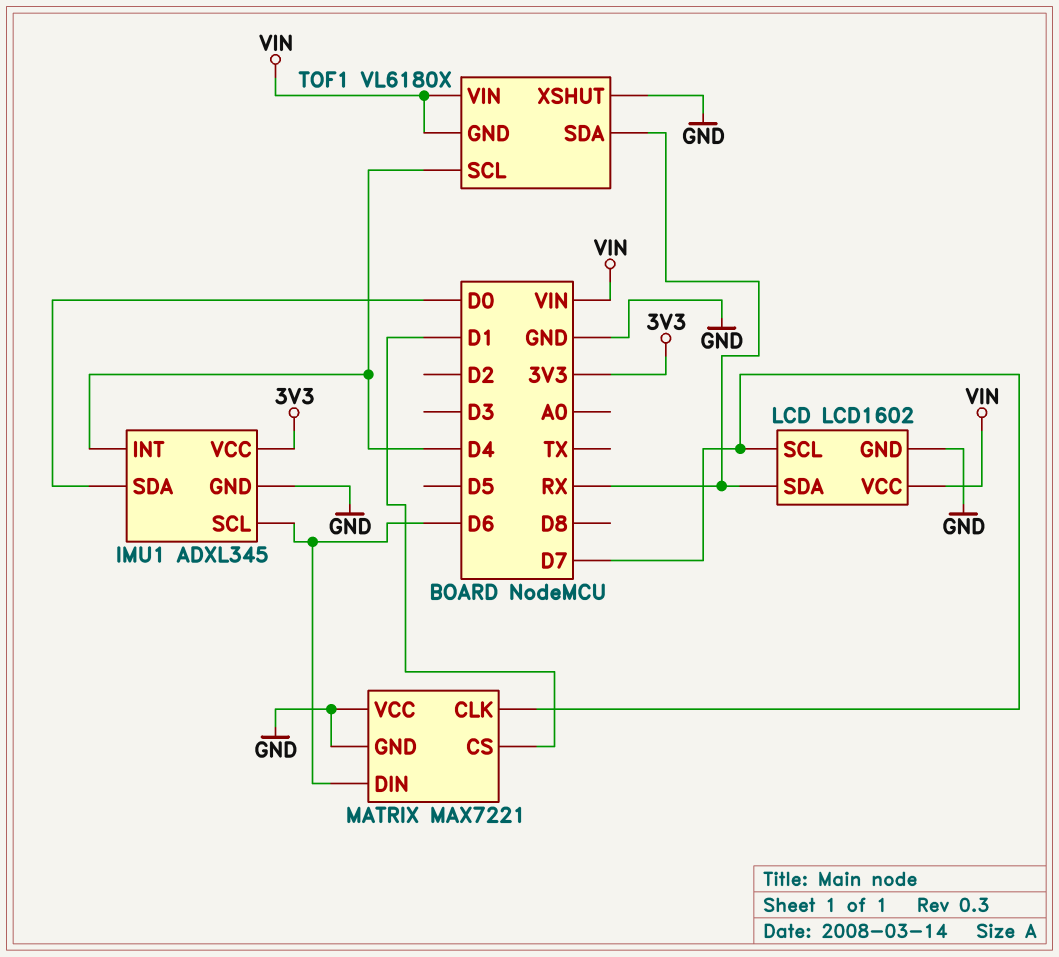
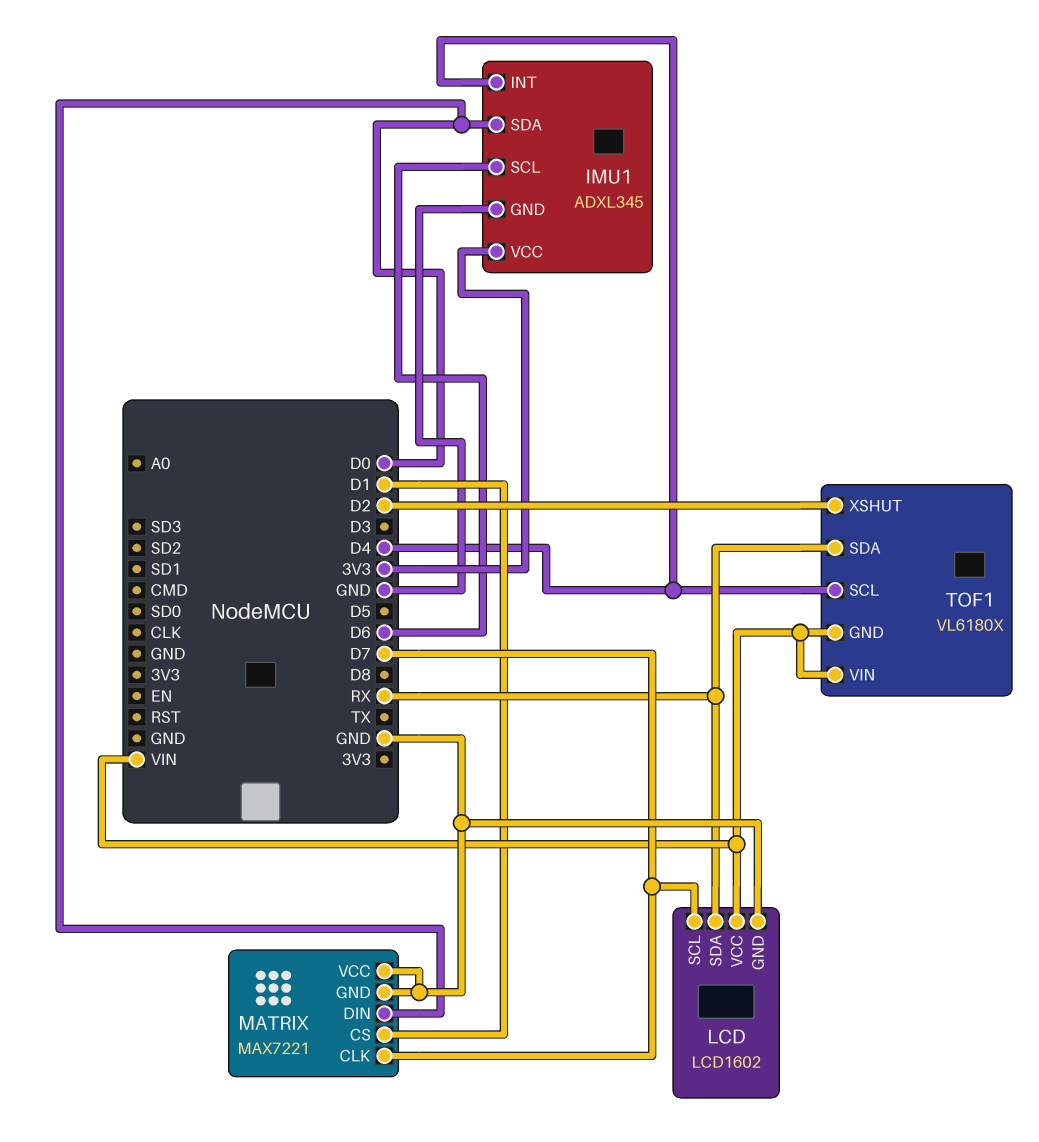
MATRIX pin DIN: D6 -> D0
TOF1 pin XSHUT: GND -> D2

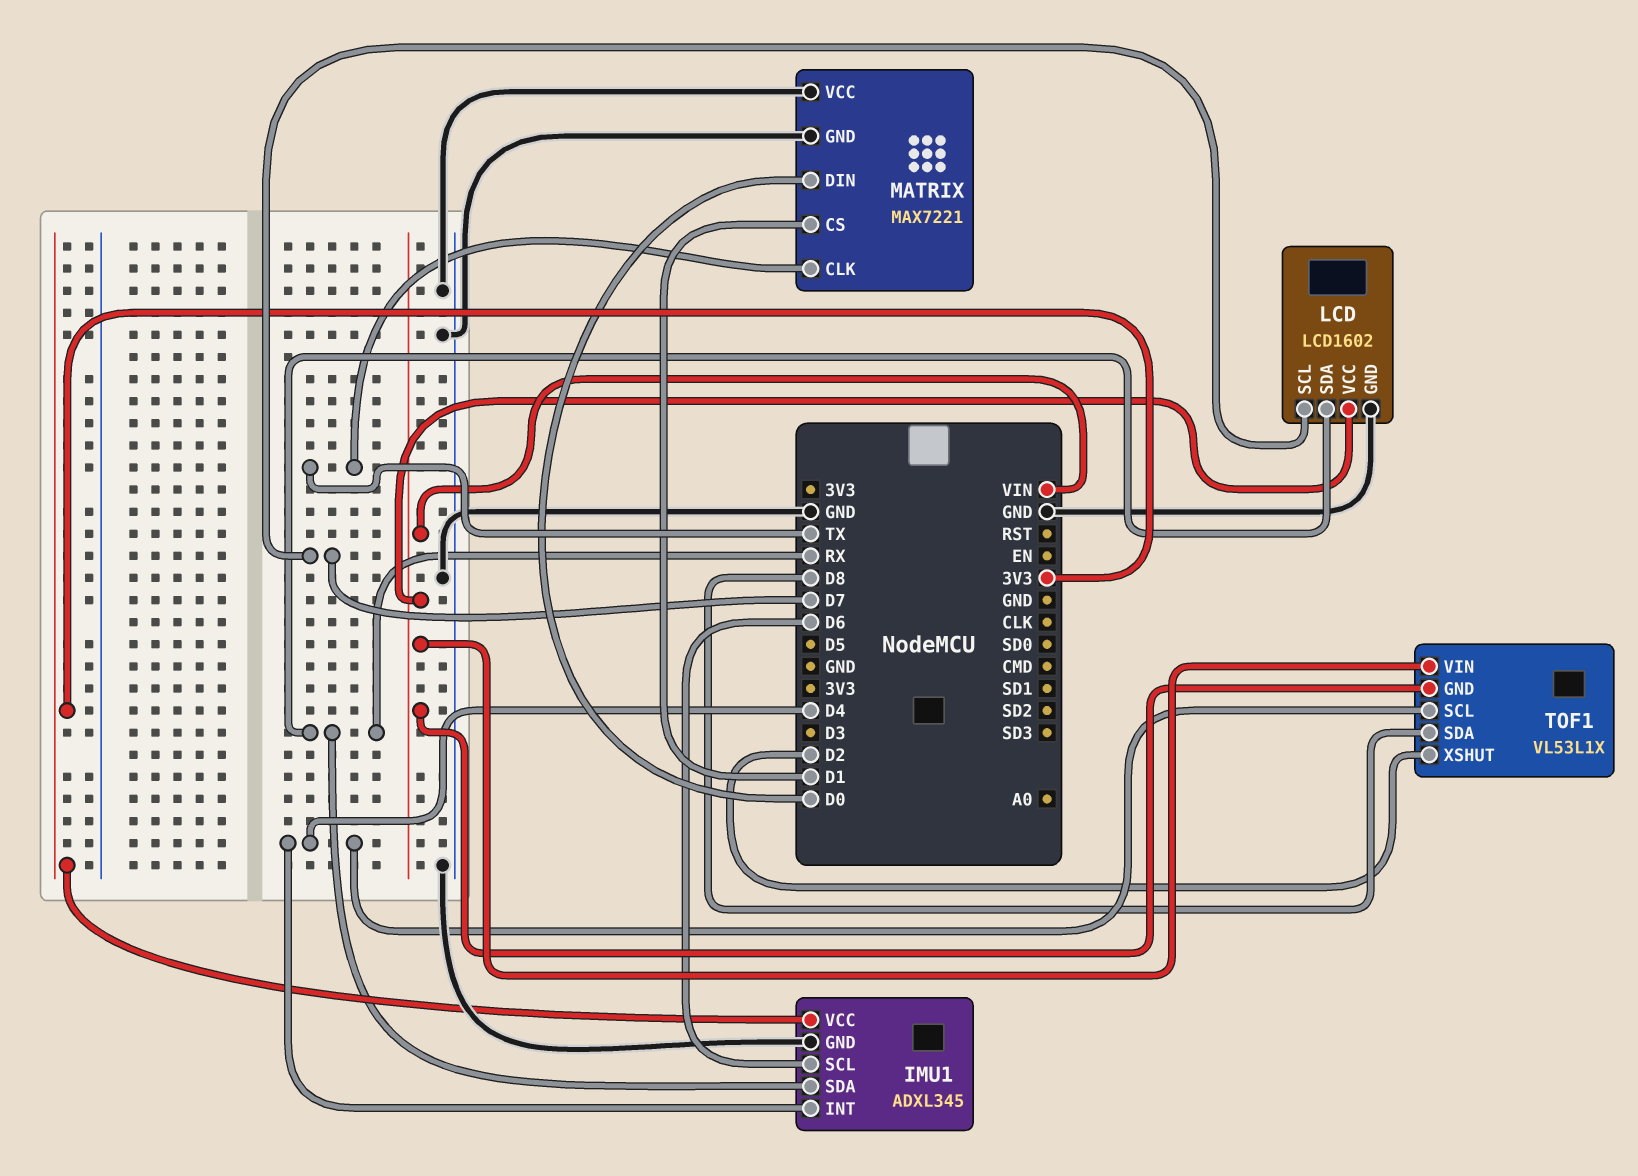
IMU1 pin SDA: D0 -> RX
MATRIX pin CLK: D7 -> TX
TOF1: VL6180X -> VL53L1X
TOF1 pin SDA: RX -> D8

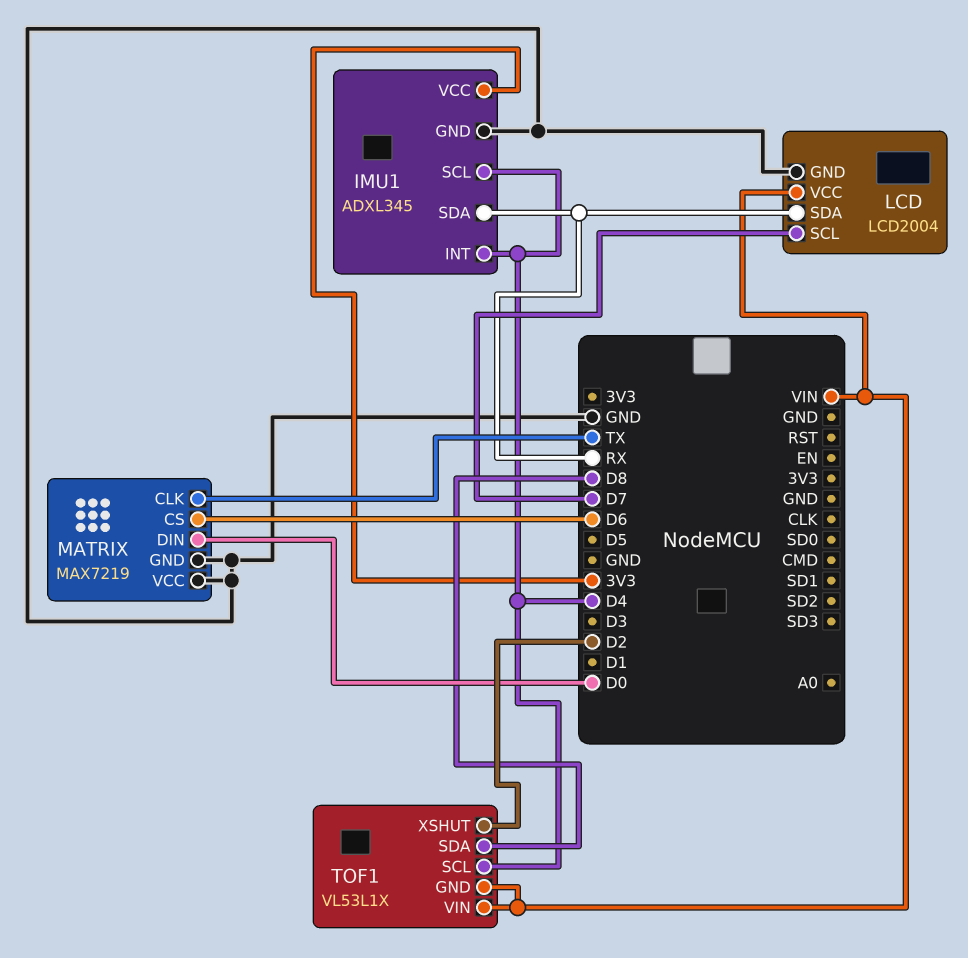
IMU1 pin SCL: D6 -> D4
LCD: LCD1602 -> LCD2004
MATRIX: MAX7221 -> MAX7219
MATRIX pin CS: D1 -> D6

